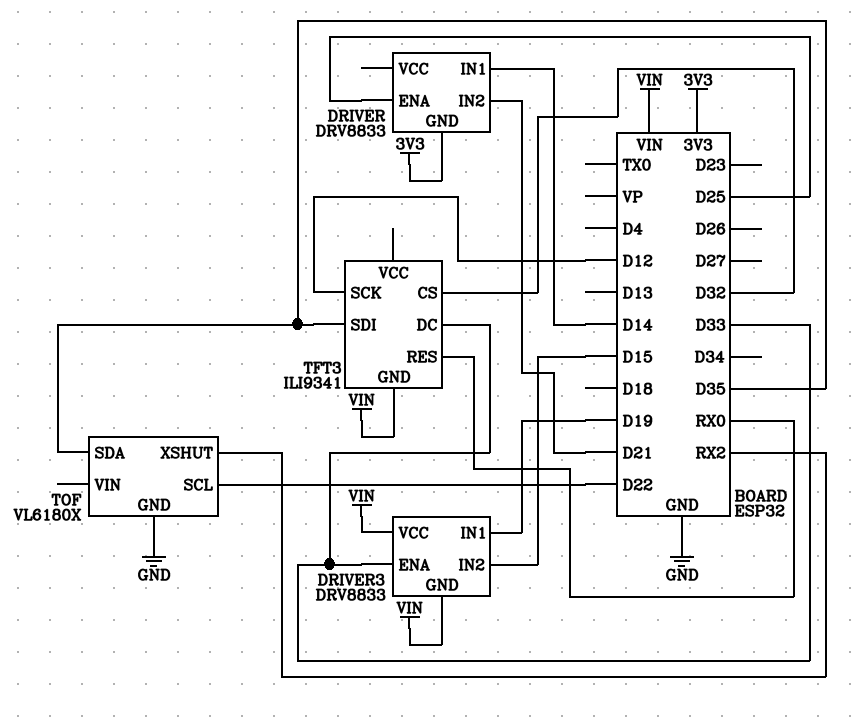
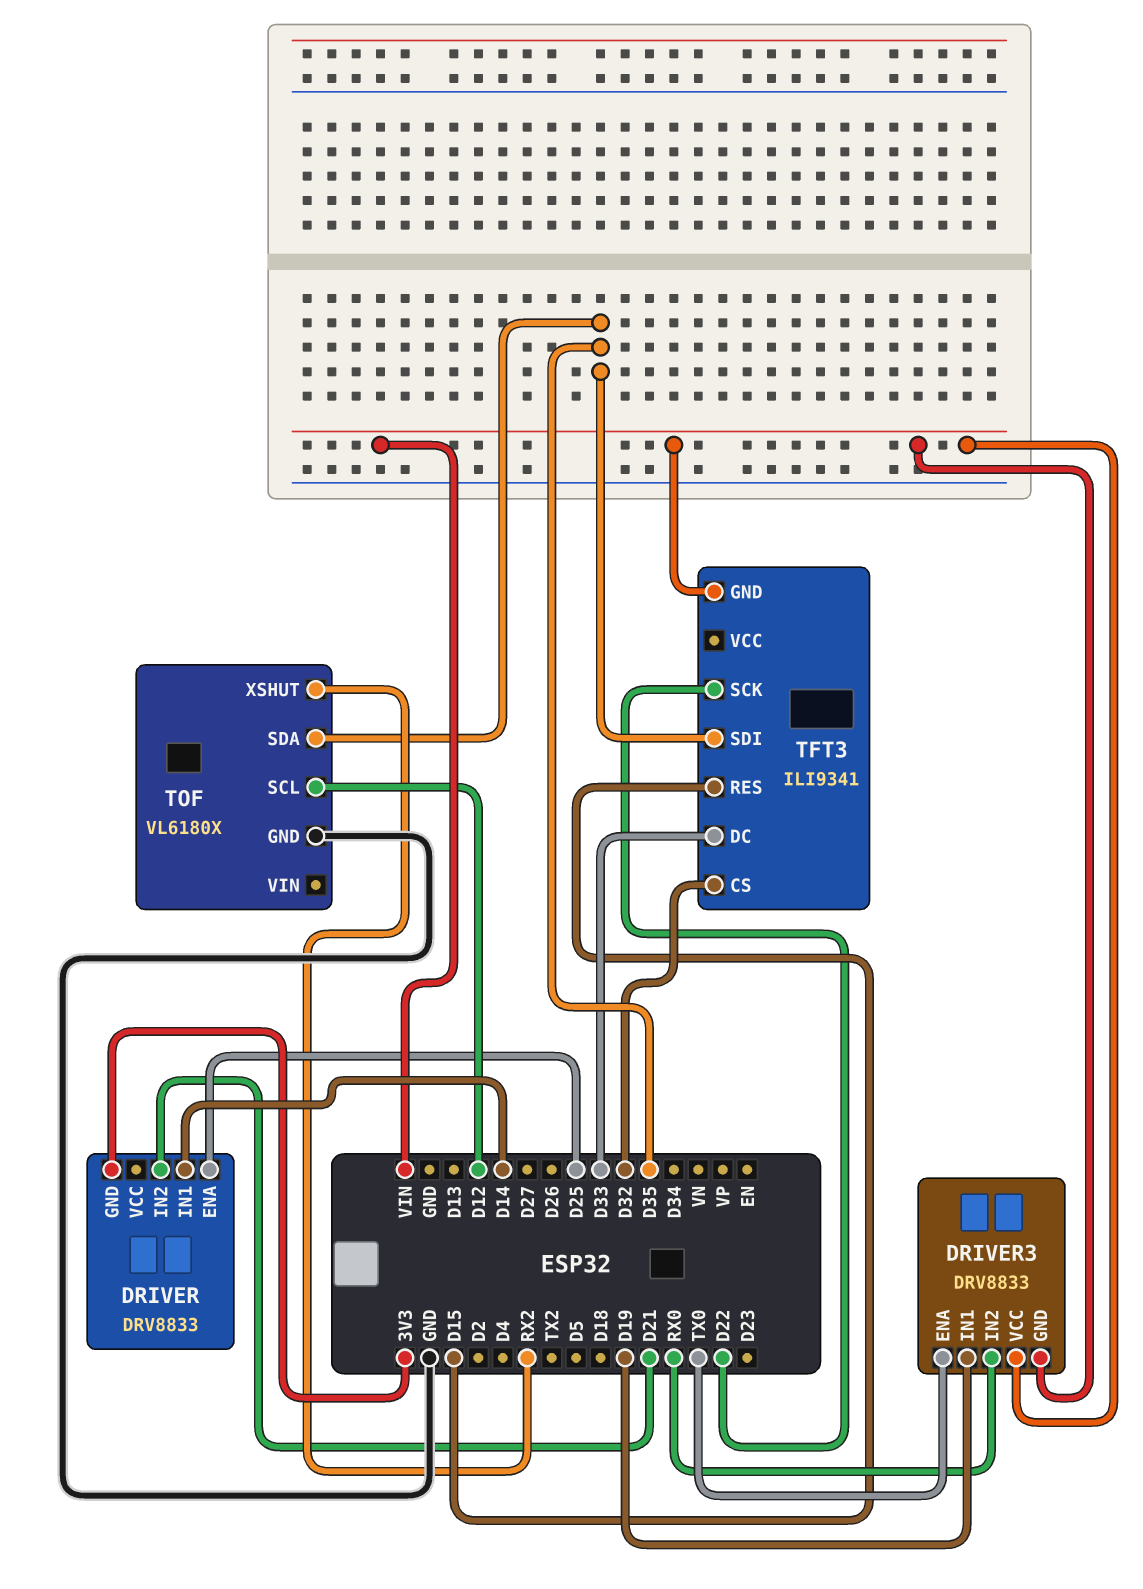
DRIVER3 pin ENA: D33 -> TX0
DRIVER3 pin IN2: D15 -> RX0
TFT3 pin RES: RX0 -> D15
TFT3 pin SCK: D12 -> D22
TOF pin SCL: D22 -> D12

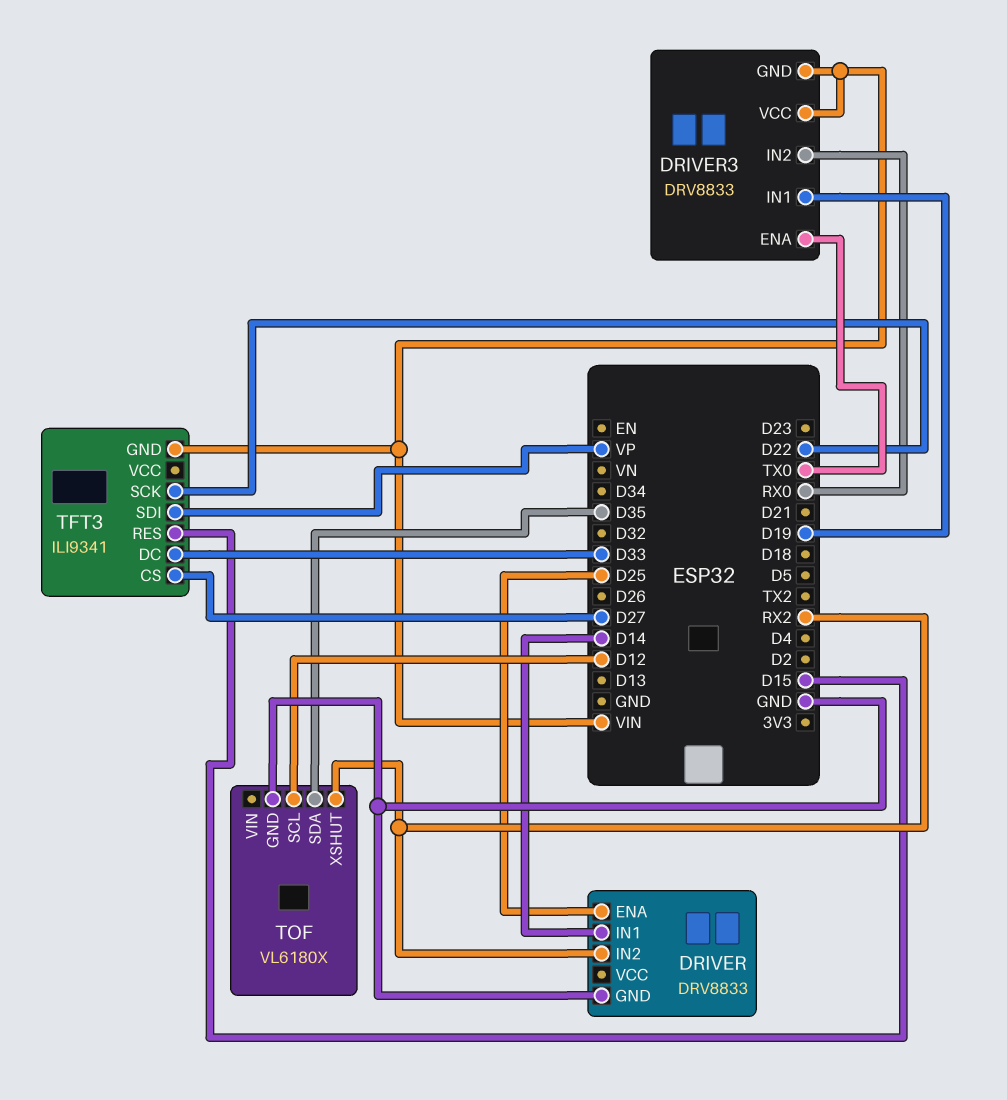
DRIVER pin GND: 3V3 -> GND
DRIVER pin IN2: D21 -> RX2
TFT3 pin CS: D32 -> D27
TFT3 pin SDI: D35 -> VP

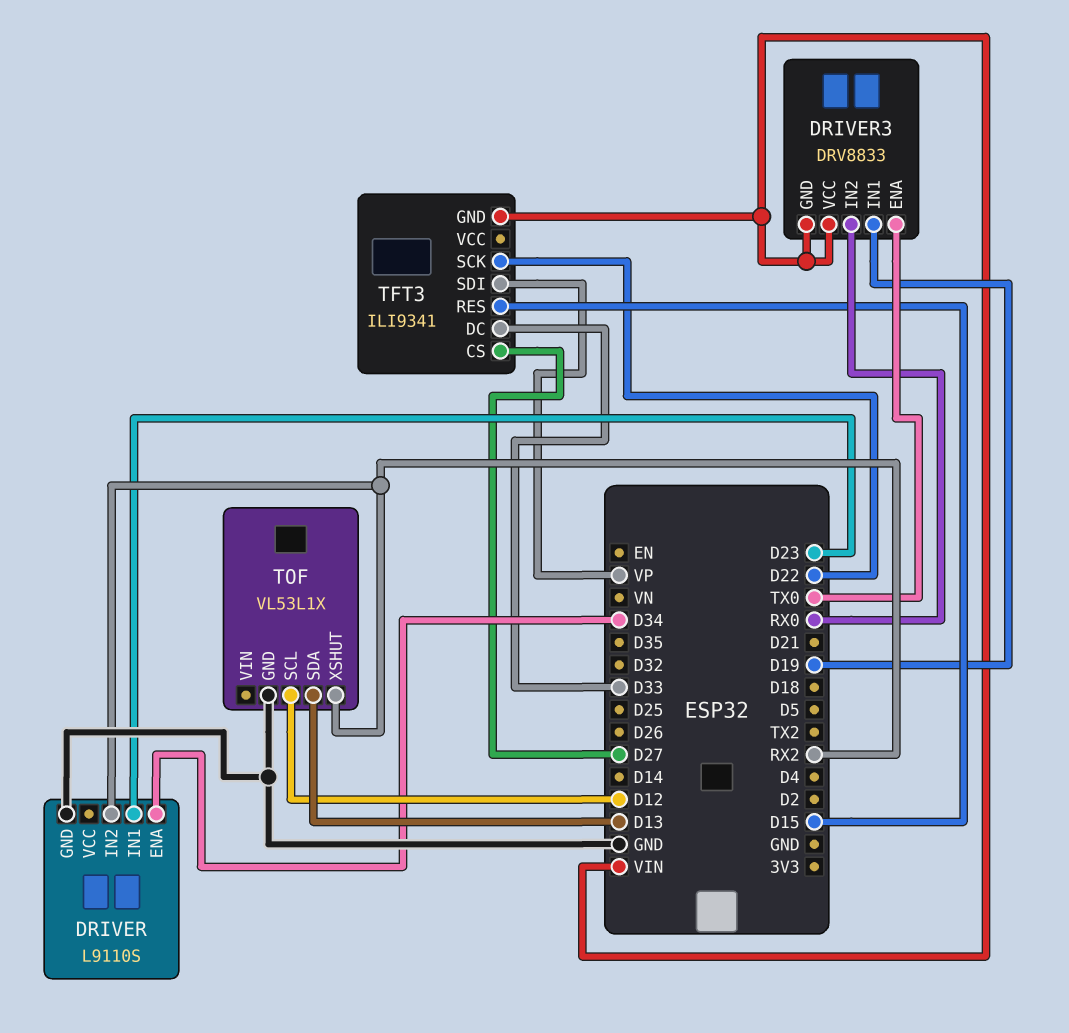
DRIVER: DRV8833 -> L9110S
DRIVER pin ENA: D25 -> D34
DRIVER pin IN1: D14 -> D23
TOF: VL6180X -> VL53L1X
TOF pin SDA: D35 -> D13

